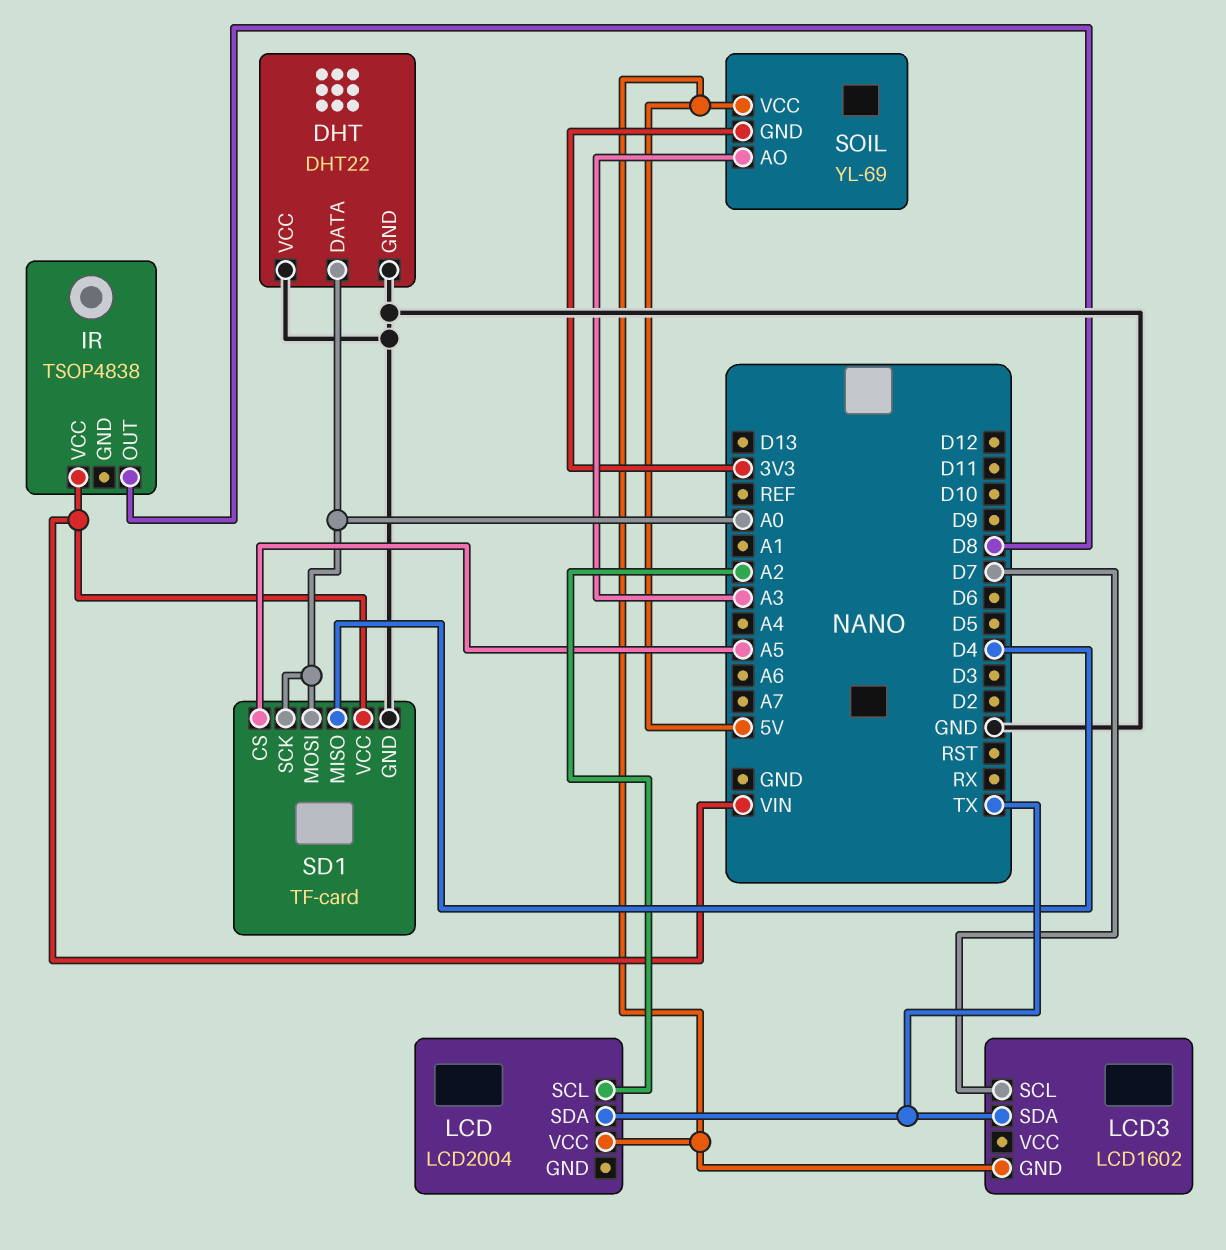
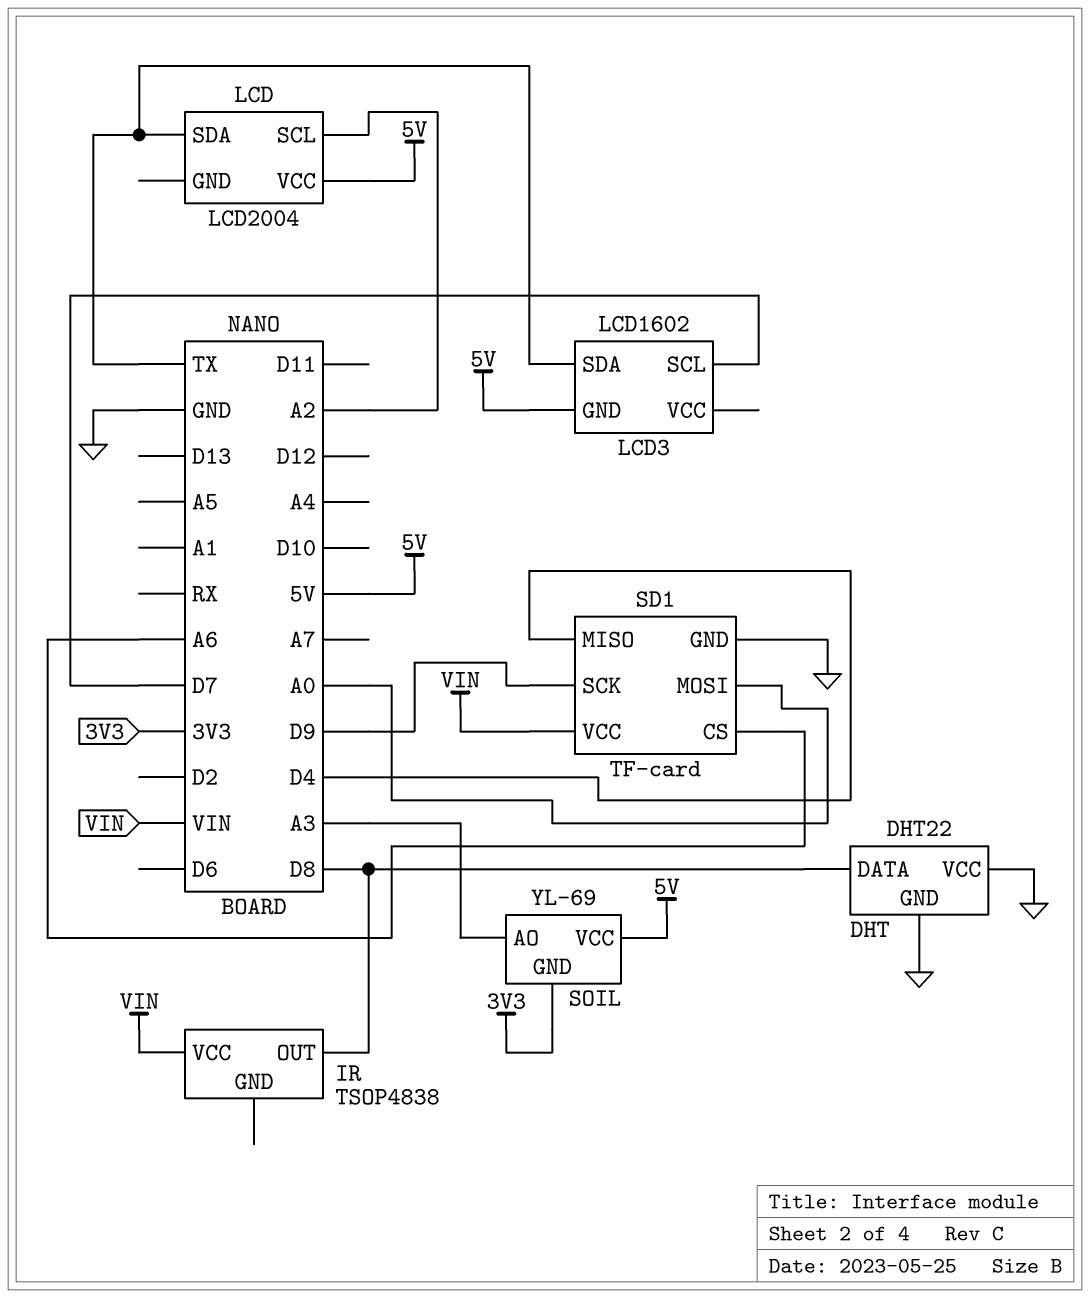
DHT pin DATA: A0 -> D8
SD1 pin CS: A5 -> A6
SD1 pin SCK: A0 -> D9

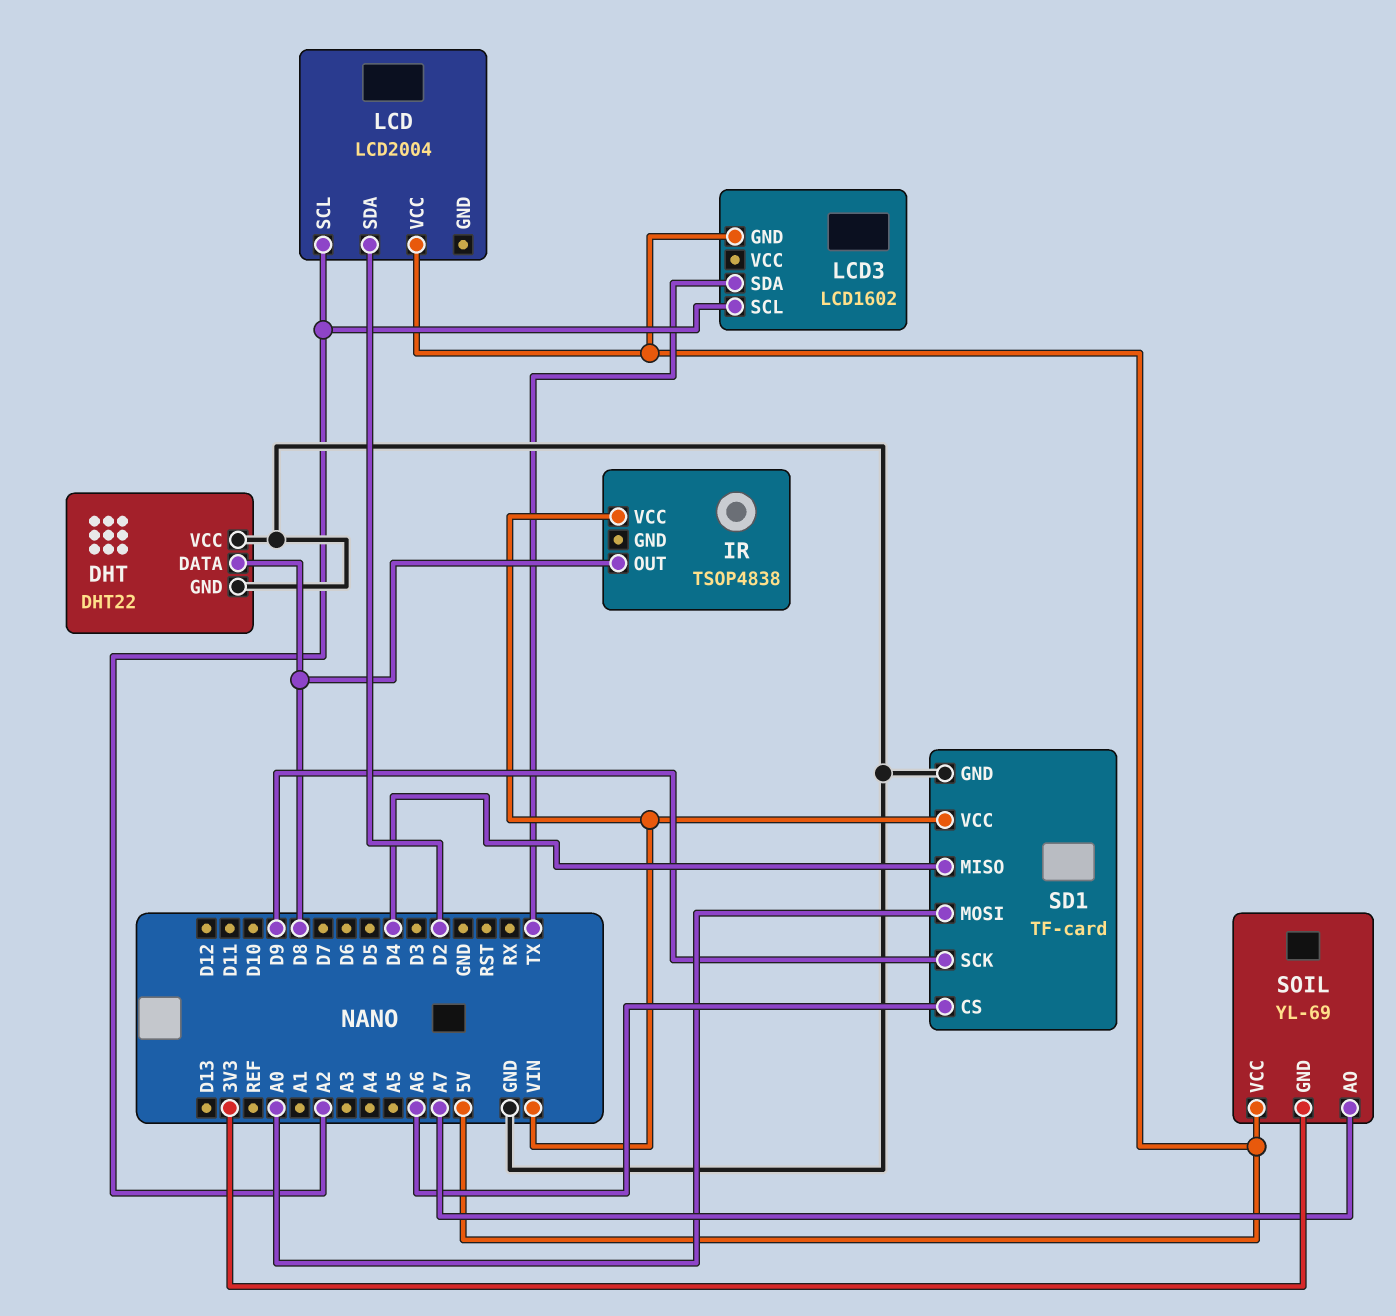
LCD pin SDA: TX -> D2
LCD3 pin SCL: D7 -> A2
SOIL pin AO: A3 -> A7

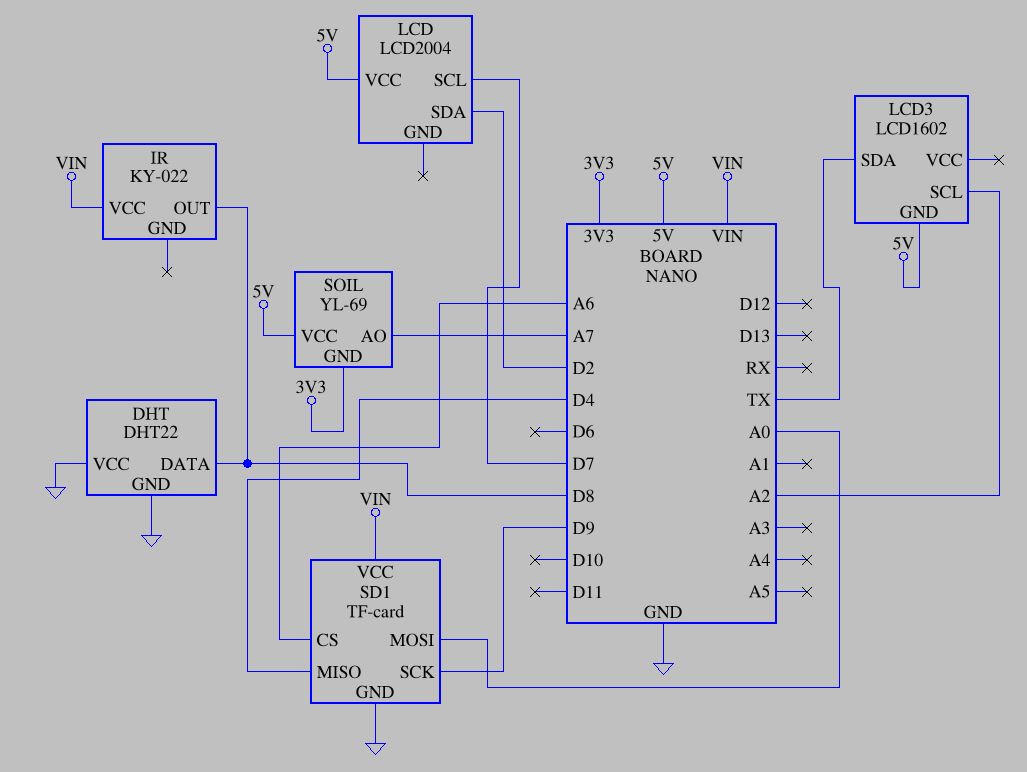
IR: TSOP4838 -> KY-022
LCD pin SCL: A2 -> D7

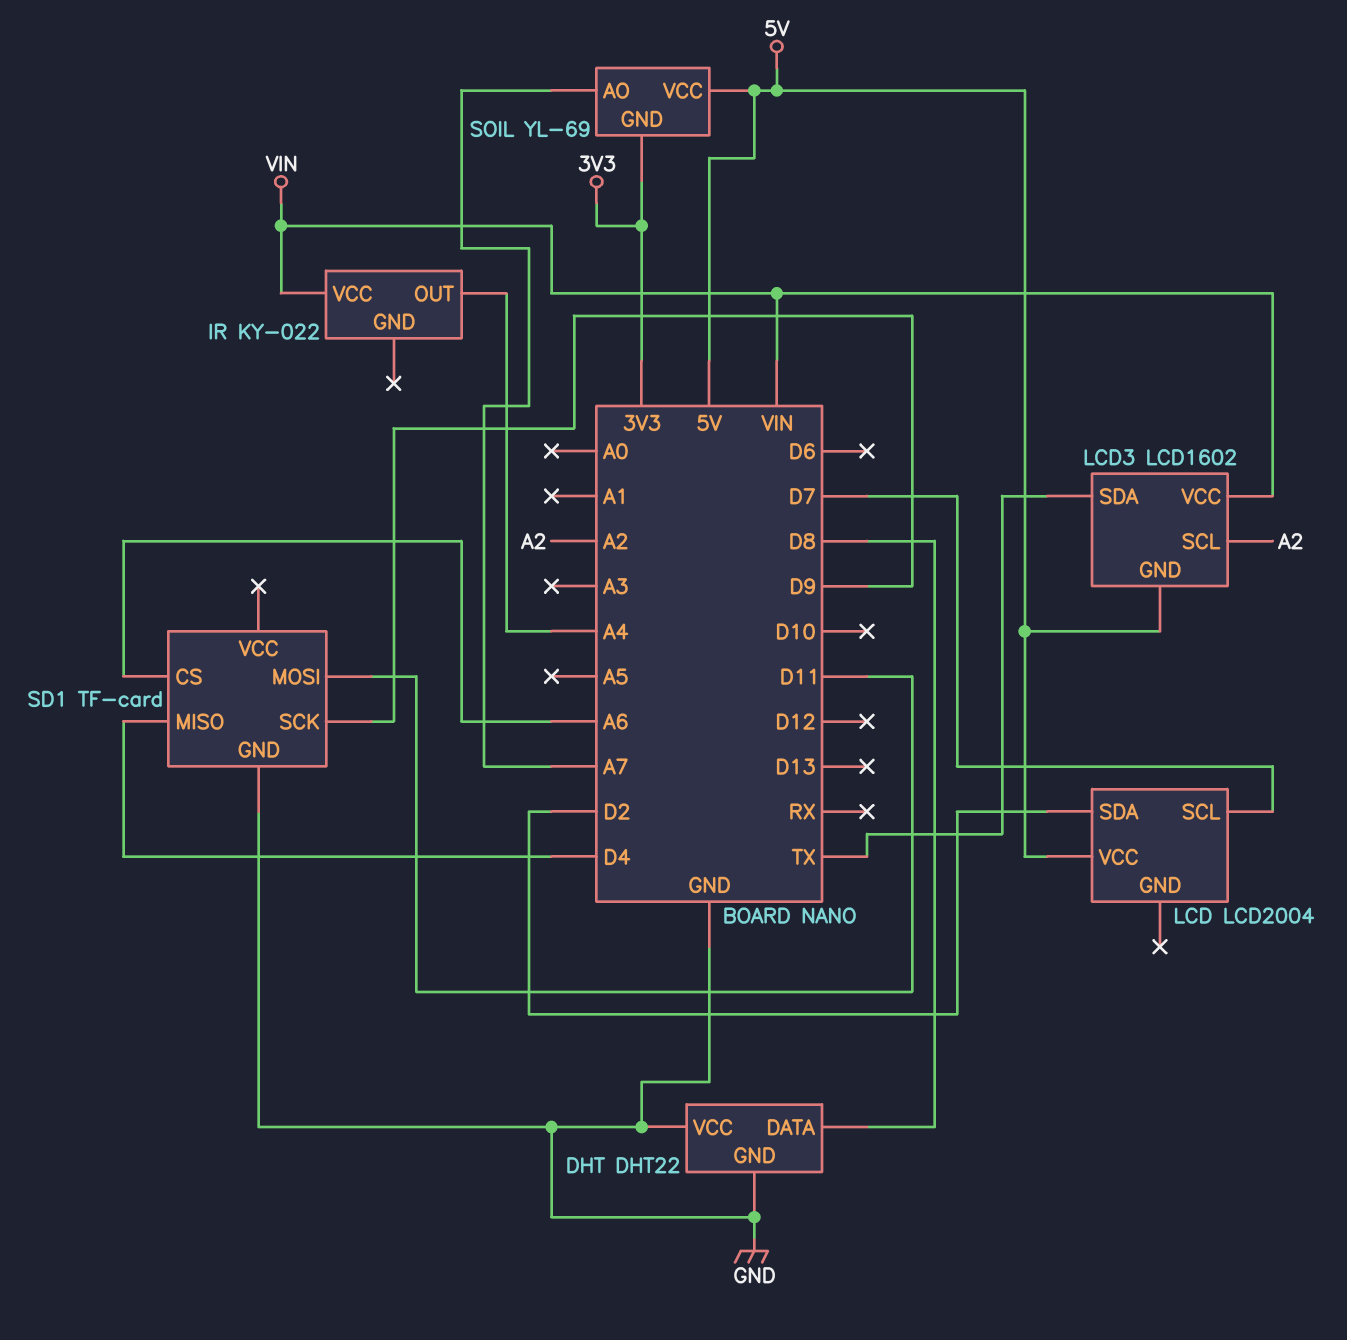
IR pin OUT: D8 -> A4
LCD3 pin VCC: none -> VIN
SD1 pin MOSI: A0 -> D11
SD1 pin VCC: VIN -> none

